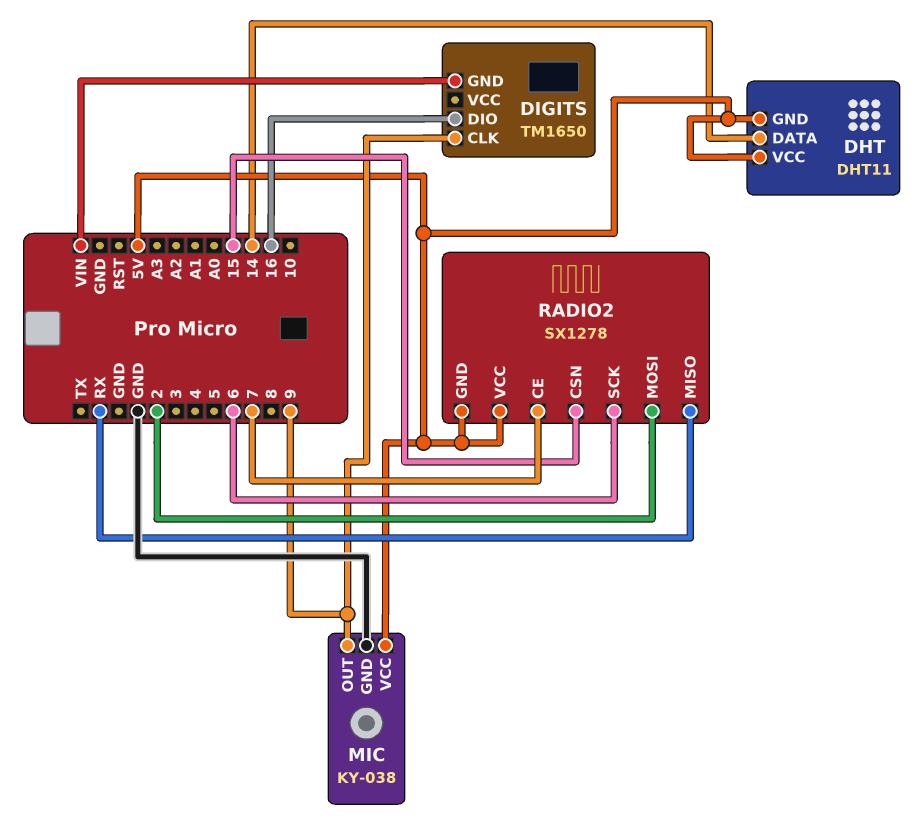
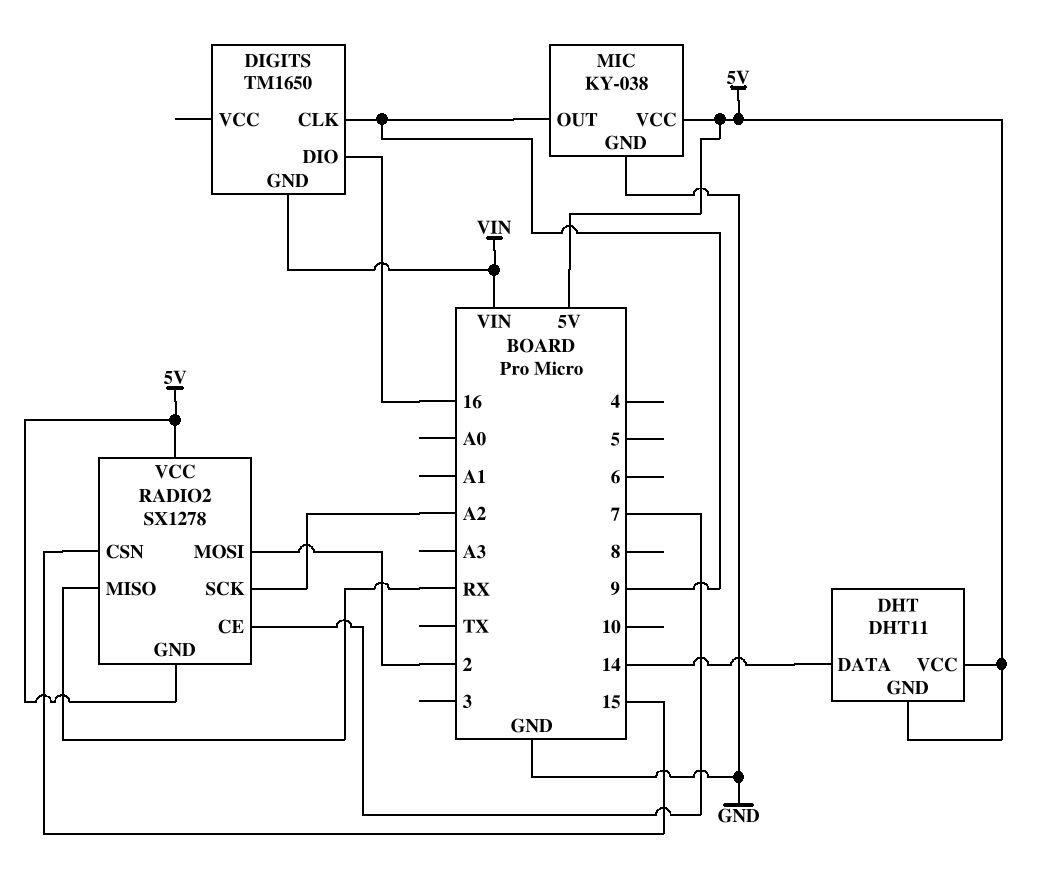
RADIO2 pin SCK: 6 -> A2

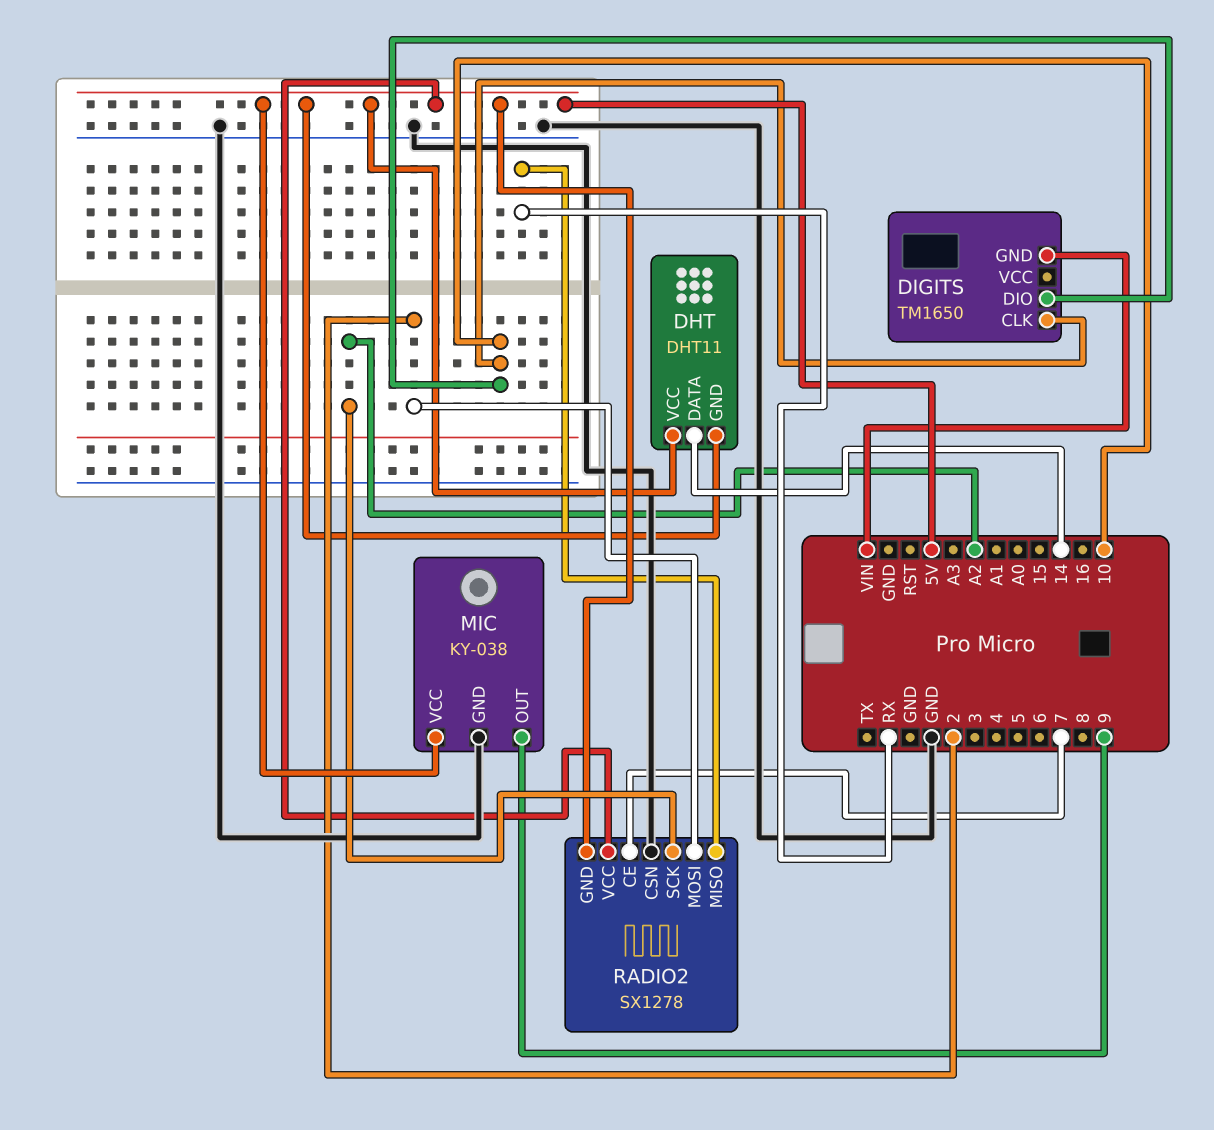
DIGITS pin CLK: 9 -> 10
DIGITS pin DIO: 16 -> 10
RADIO2 pin CSN: 15 -> GND

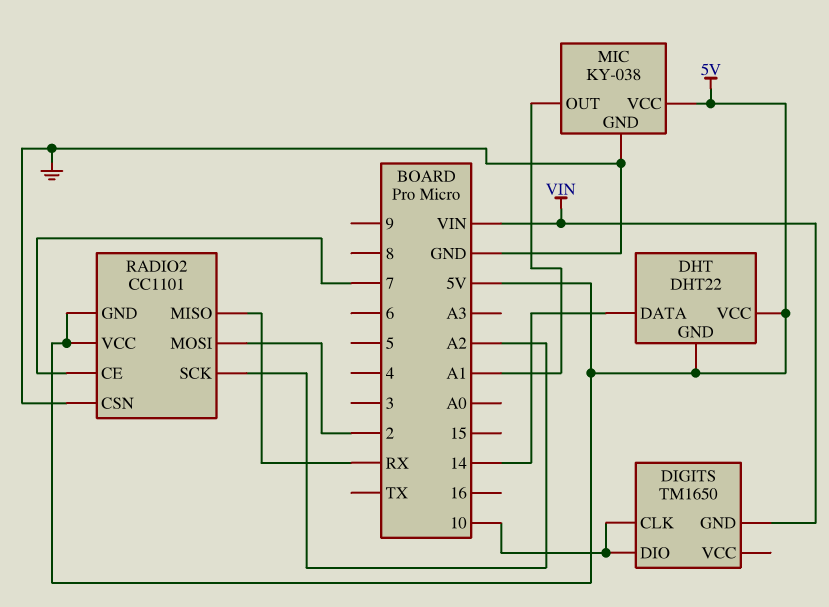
DHT: DHT11 -> DHT22
MIC pin OUT: 9 -> A1
RADIO2: SX1278 -> CC1101

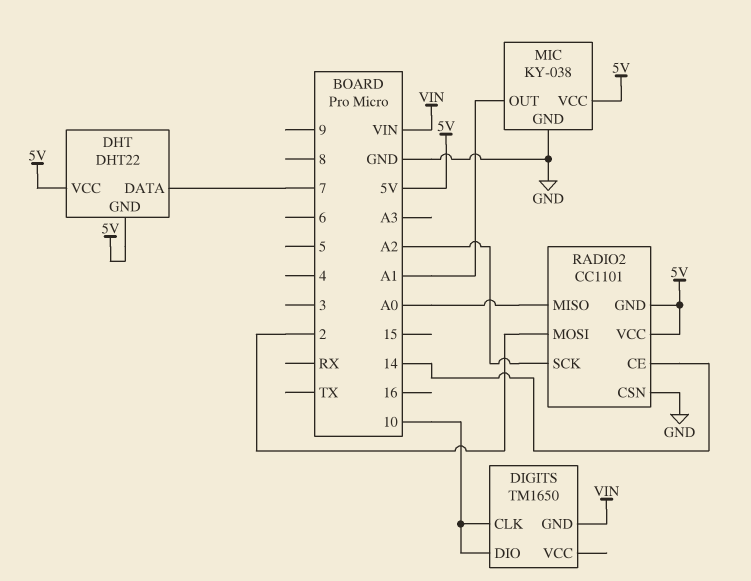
DHT pin DATA: 14 -> 7
RADIO2 pin CE: 7 -> 14
RADIO2 pin MISO: RX -> A0

